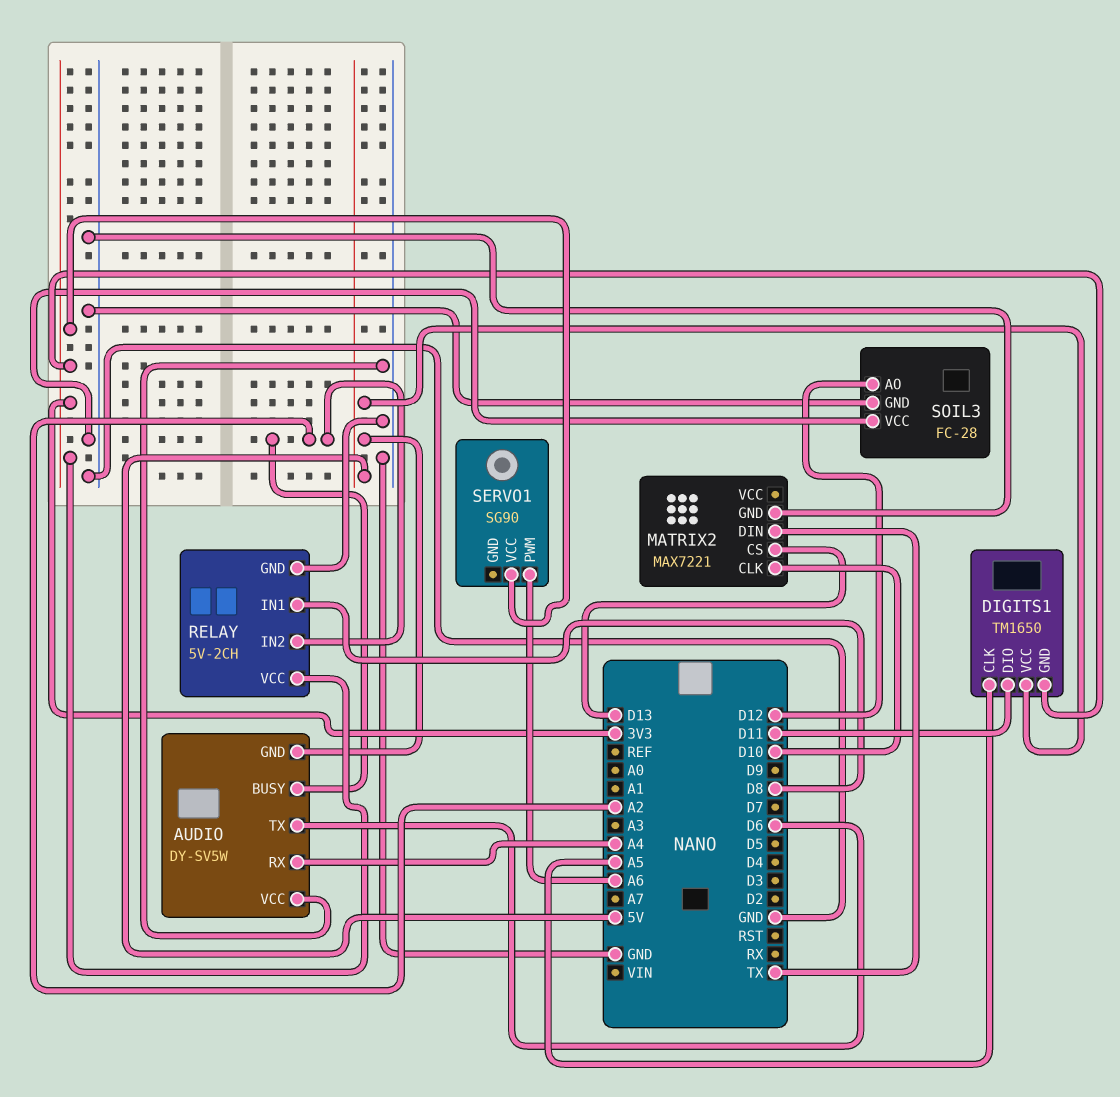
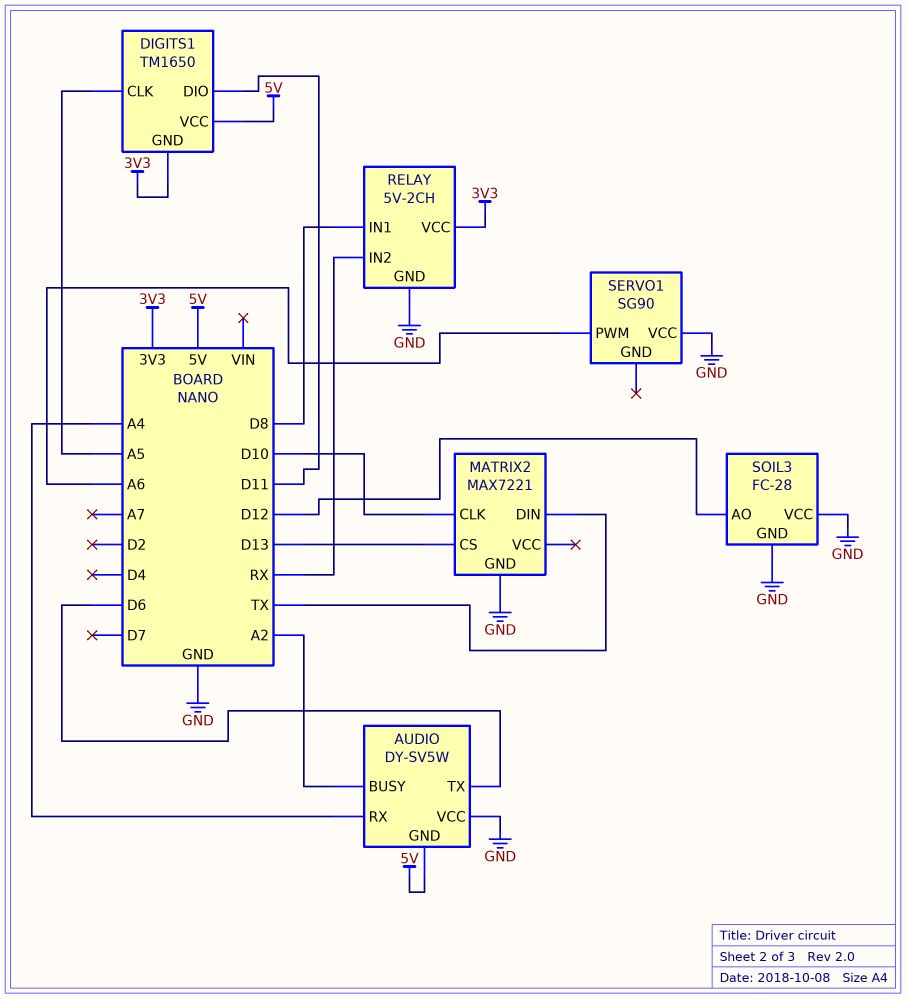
RELAY pin IN2: A2 -> RX
SERVO1 pin VCC: 3V3 -> GND

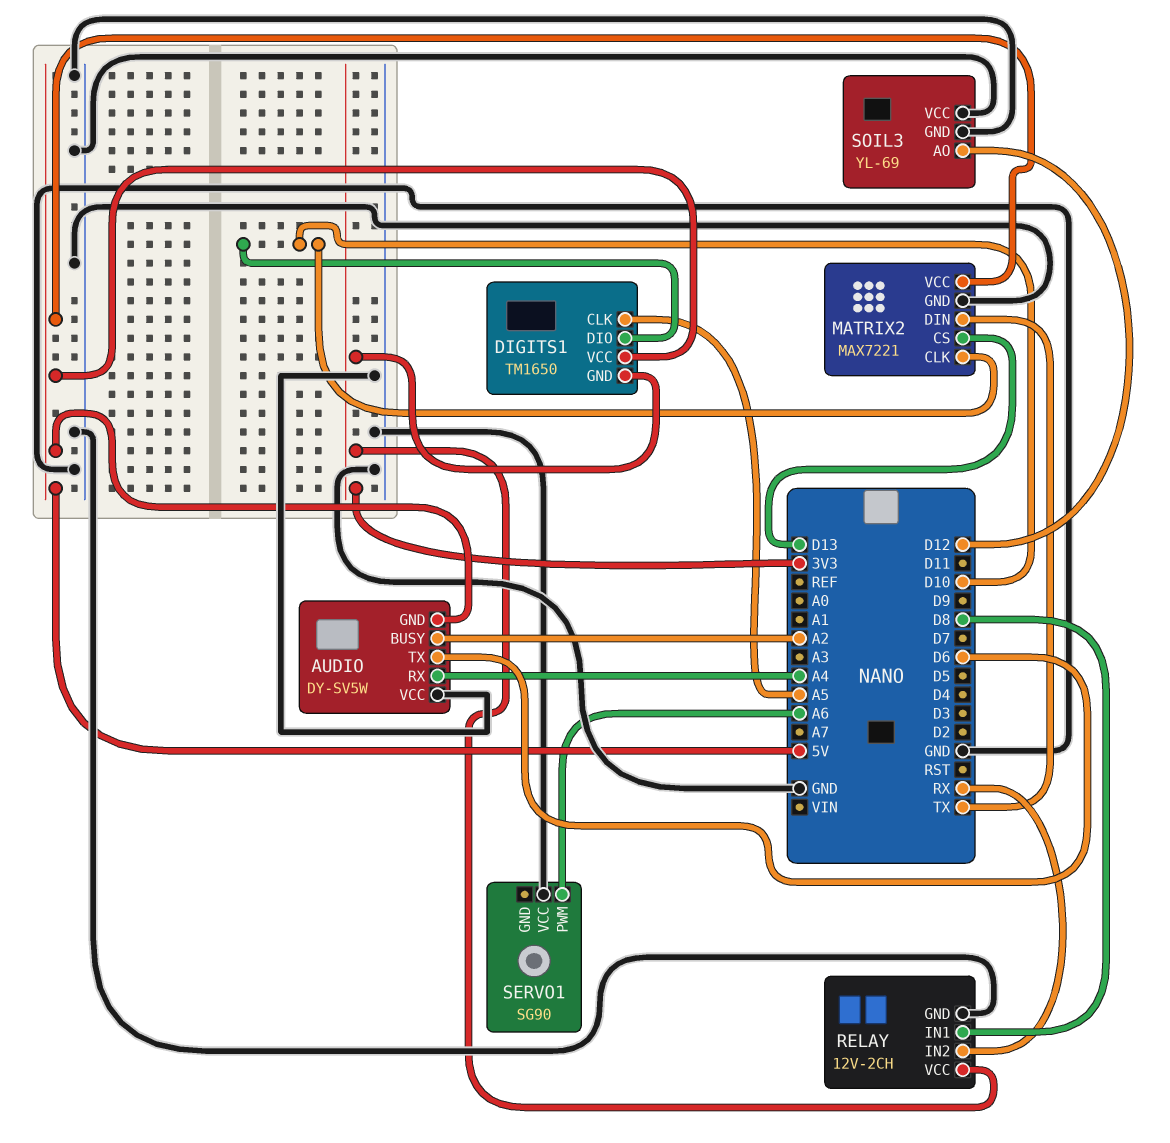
DIGITS1 pin DIO: D11 -> D10
MATRIX2 pin VCC: none -> 5V
RELAY: 5V-2CH -> 12V-2CH
SOIL3: FC-28 -> YL-69

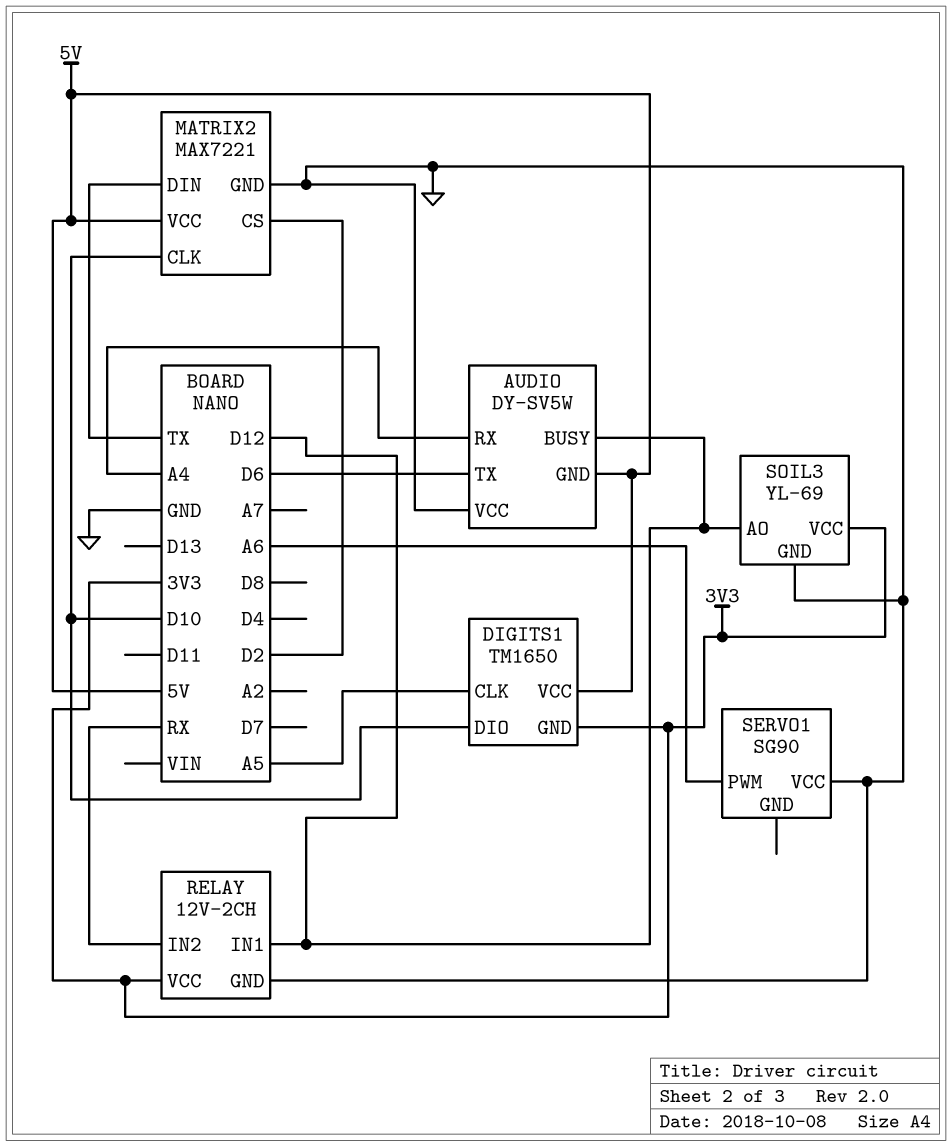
AUDIO pin BUSY: A2 -> D12
MATRIX2 pin CS: D13 -> D2
RELAY pin IN1: D8 -> D12
SOIL3 pin VCC: GND -> 3V3

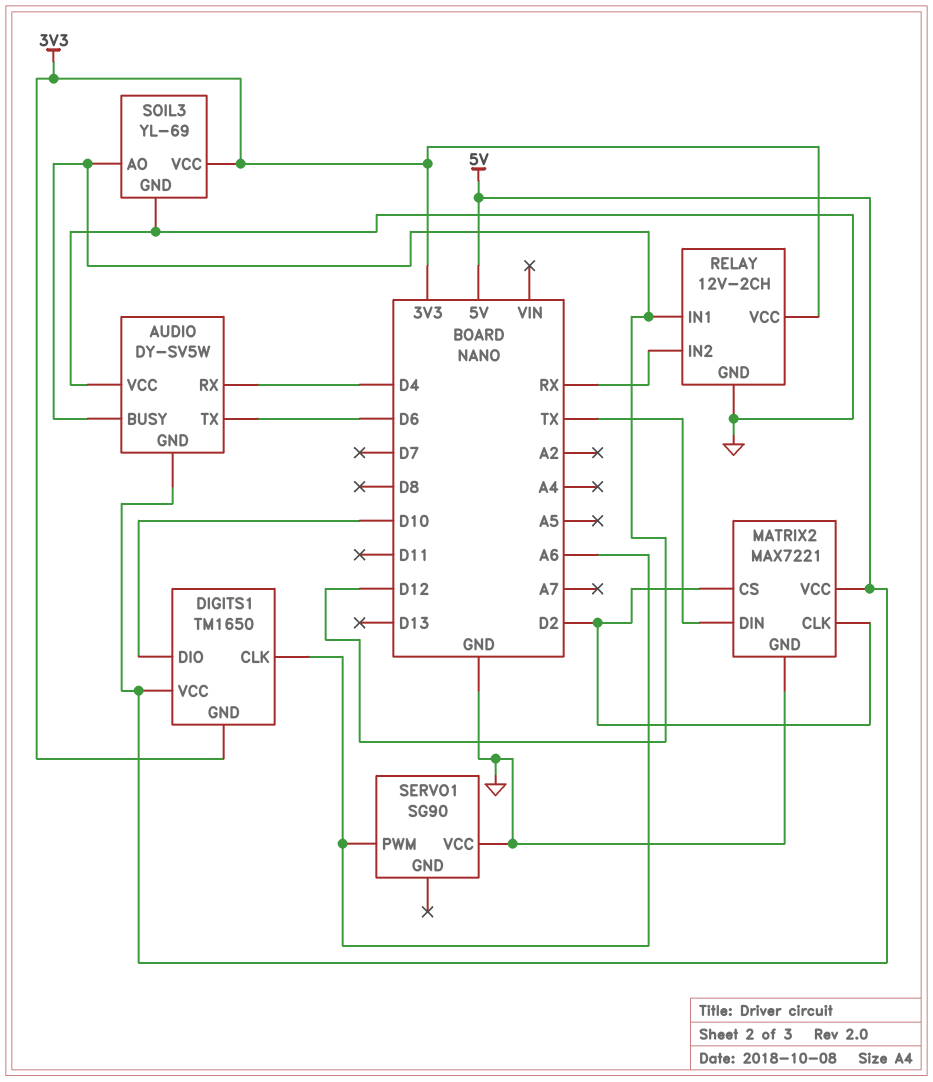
AUDIO pin RX: A4 -> D4
DIGITS1 pin CLK: A5 -> A6
MATRIX2 pin CLK: D10 -> D2

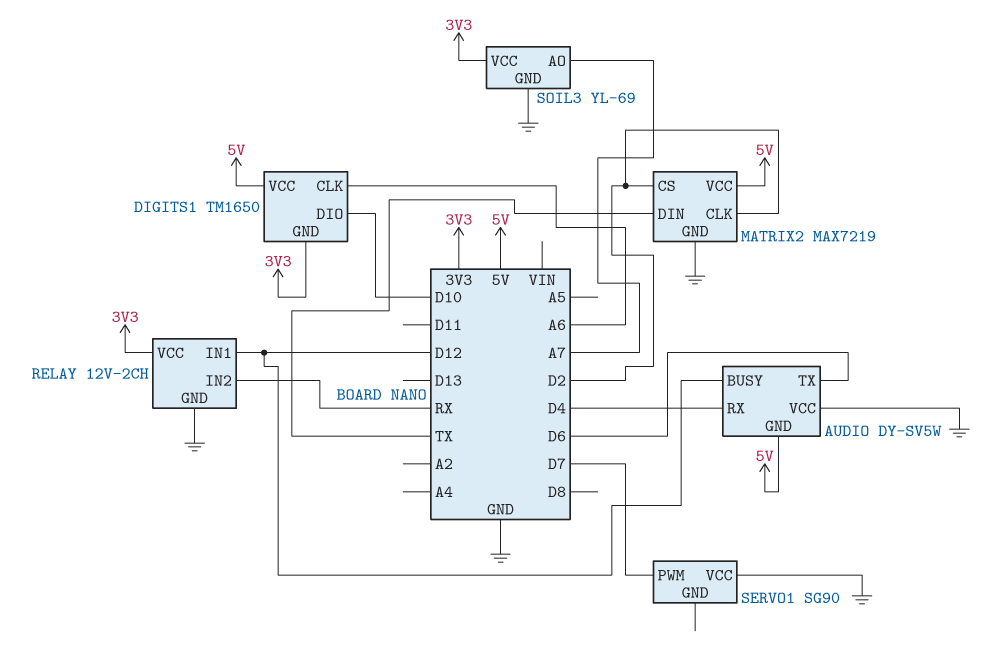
MATRIX2: MAX7221 -> MAX7219
SERVO1 pin PWM: A6 -> D7
SOIL3 pin AO: D12 -> A7

